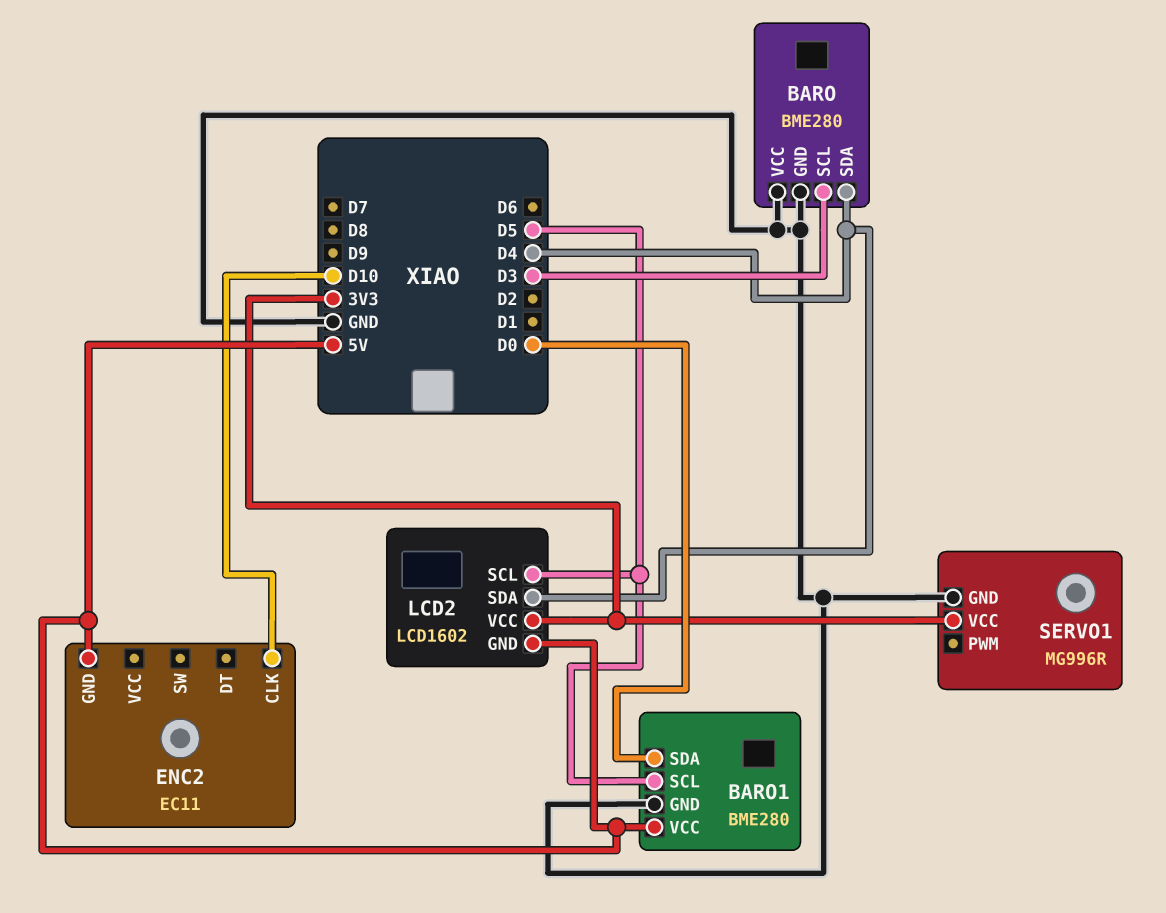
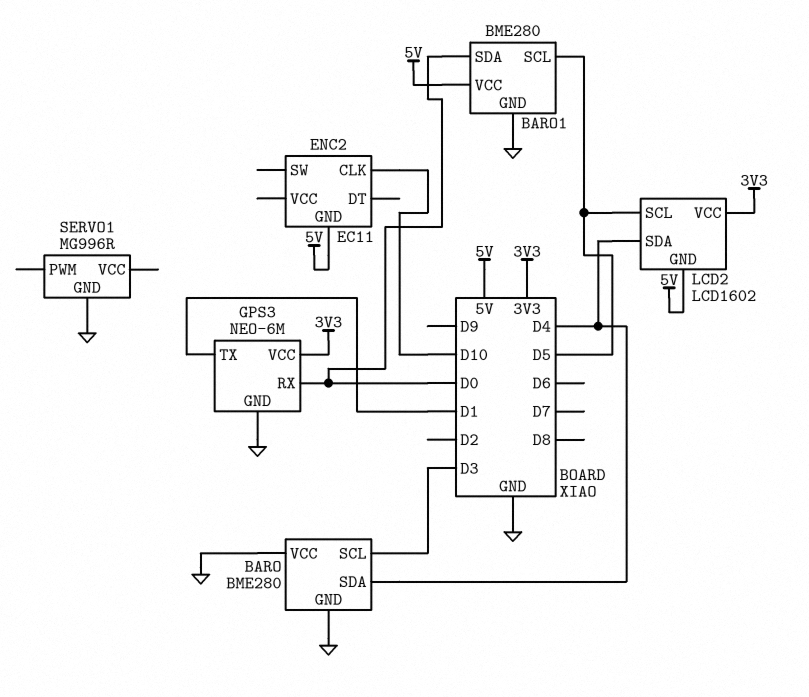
GPS3: none -> NEO-6M
GPS3 pin GND: none -> GND
GPS3 pin RX: none -> D0
GPS3 pin TX: none -> D1
GPS3 pin VCC: none -> 3V3
SERVO1 pin VCC: 3V3 -> none

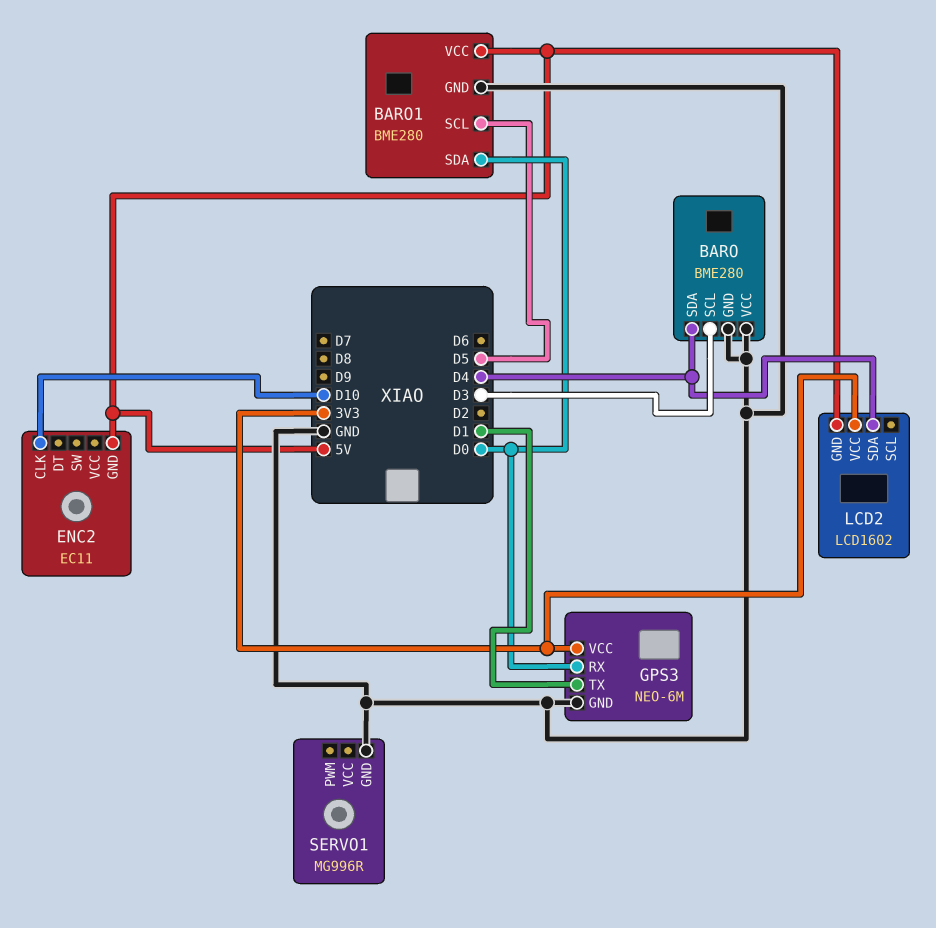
LCD2 pin SCL: D5 -> none

